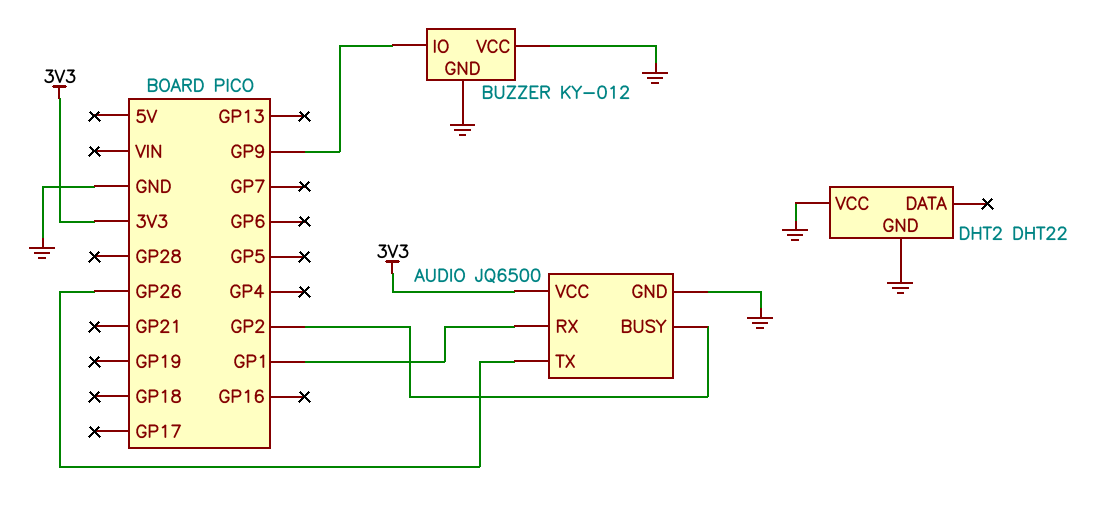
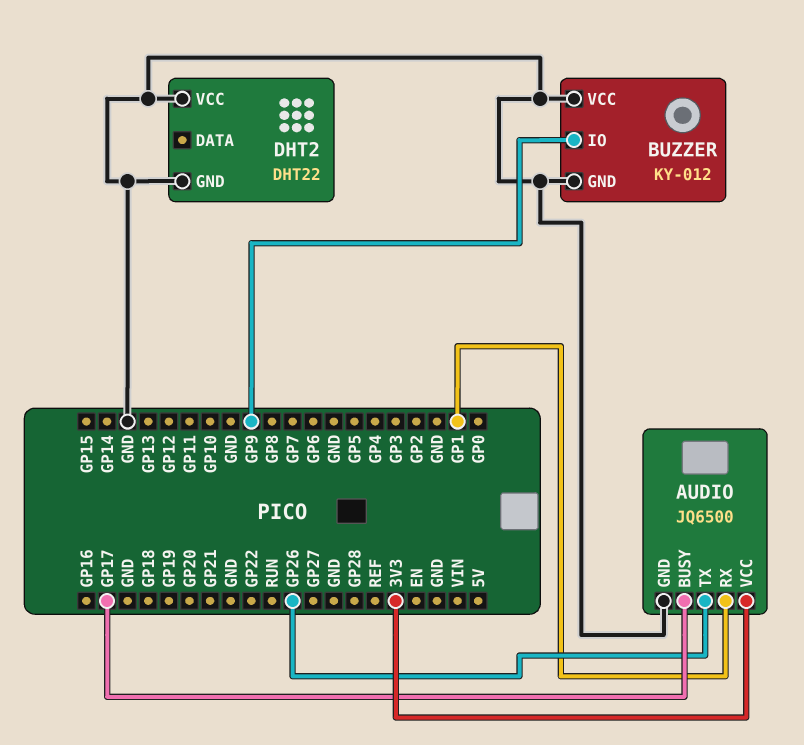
AUDIO pin BUSY: GP2 -> GP17

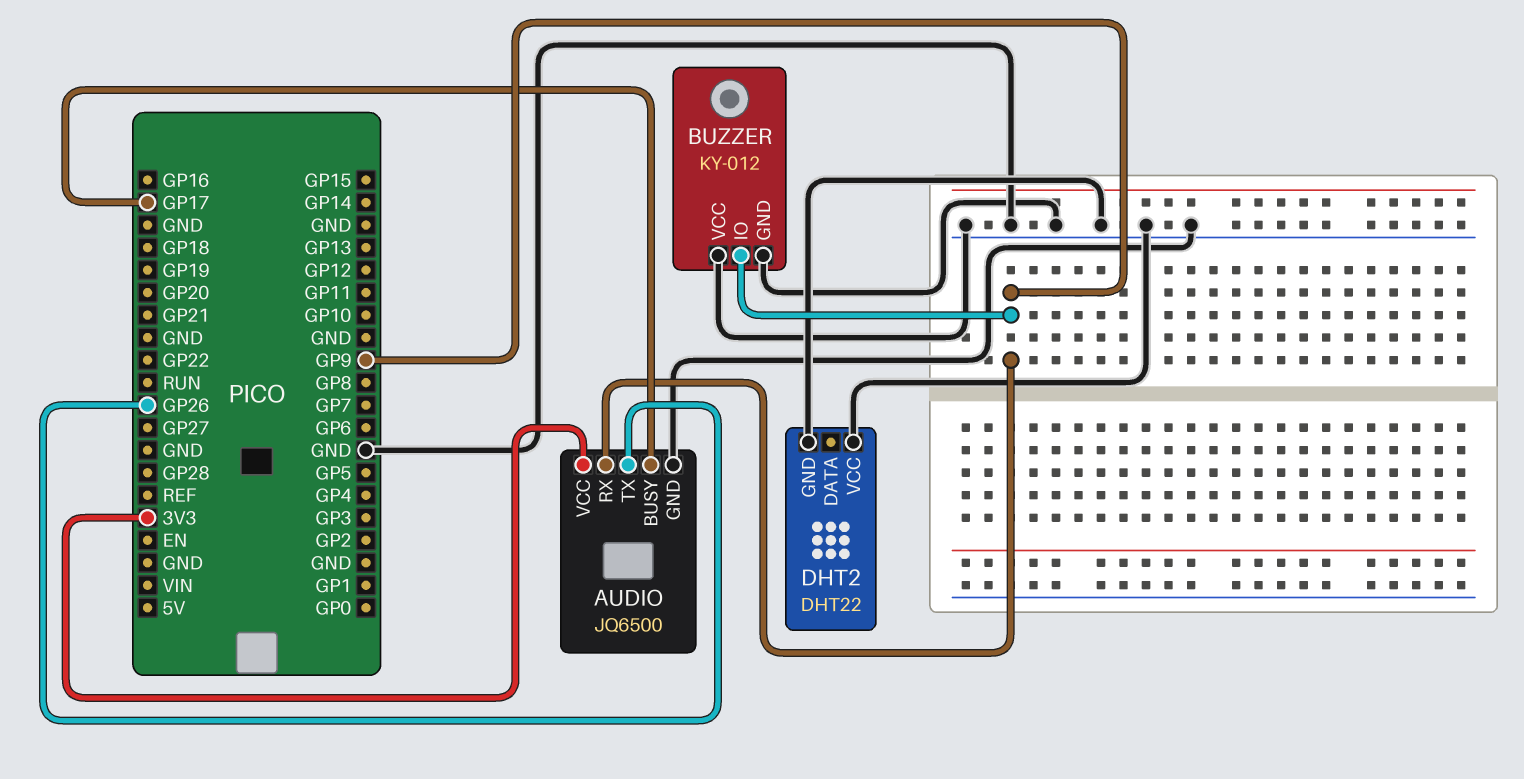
AUDIO pin RX: GP1 -> GP9

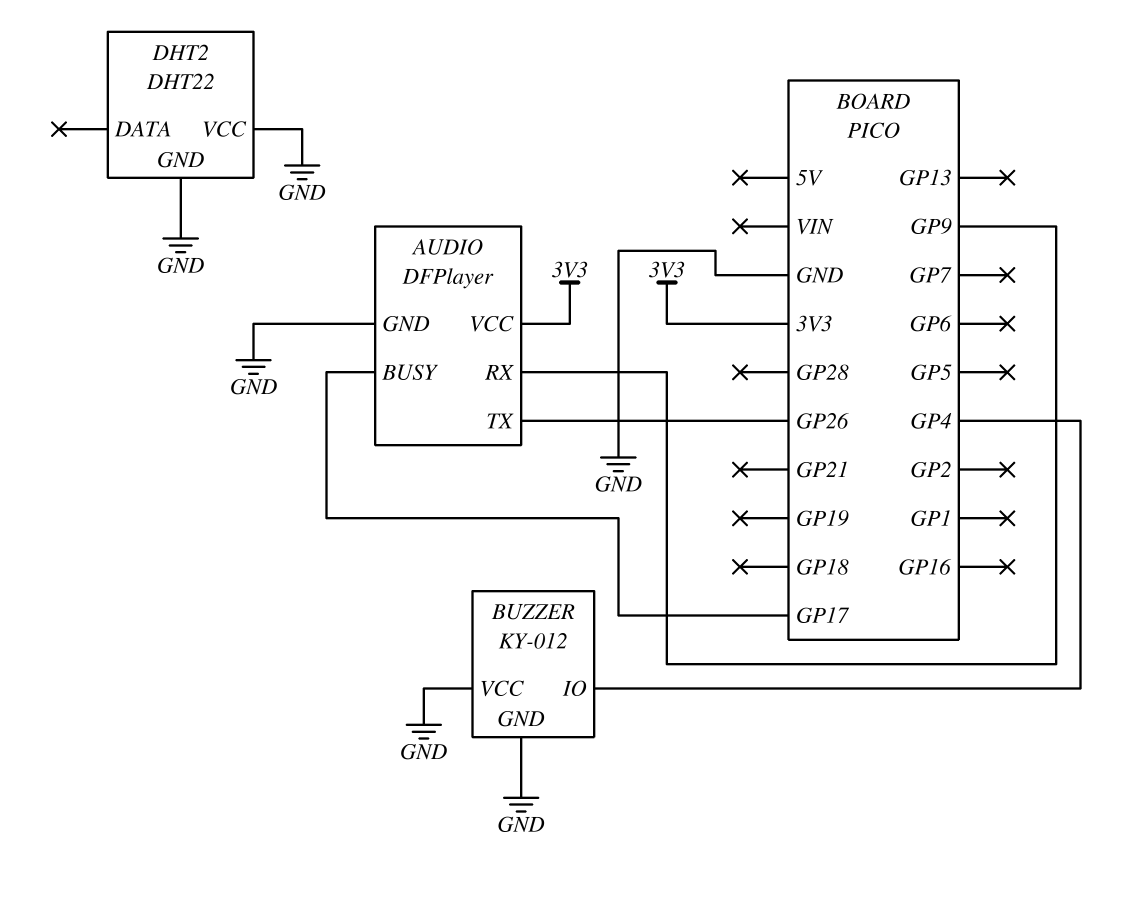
AUDIO: JQ6500 -> DFPlayer
BUZZER pin IO: GP9 -> GP4

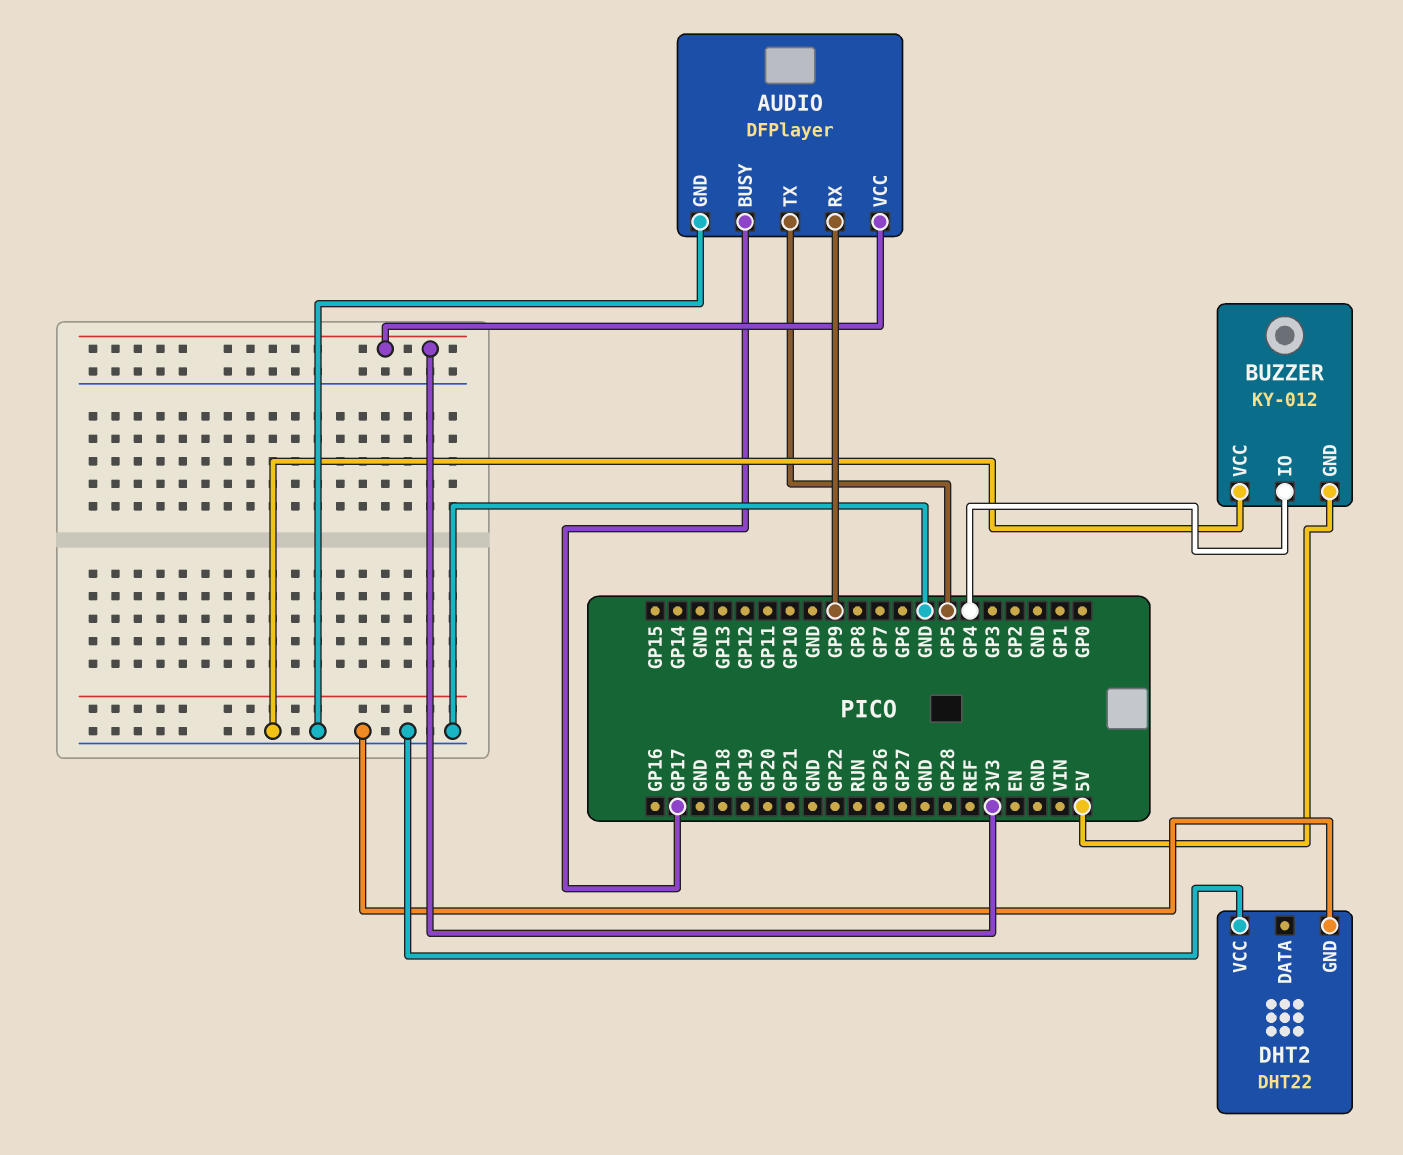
AUDIO pin TX: GP26 -> GP5
BUZZER pin GND: GND -> 5V

